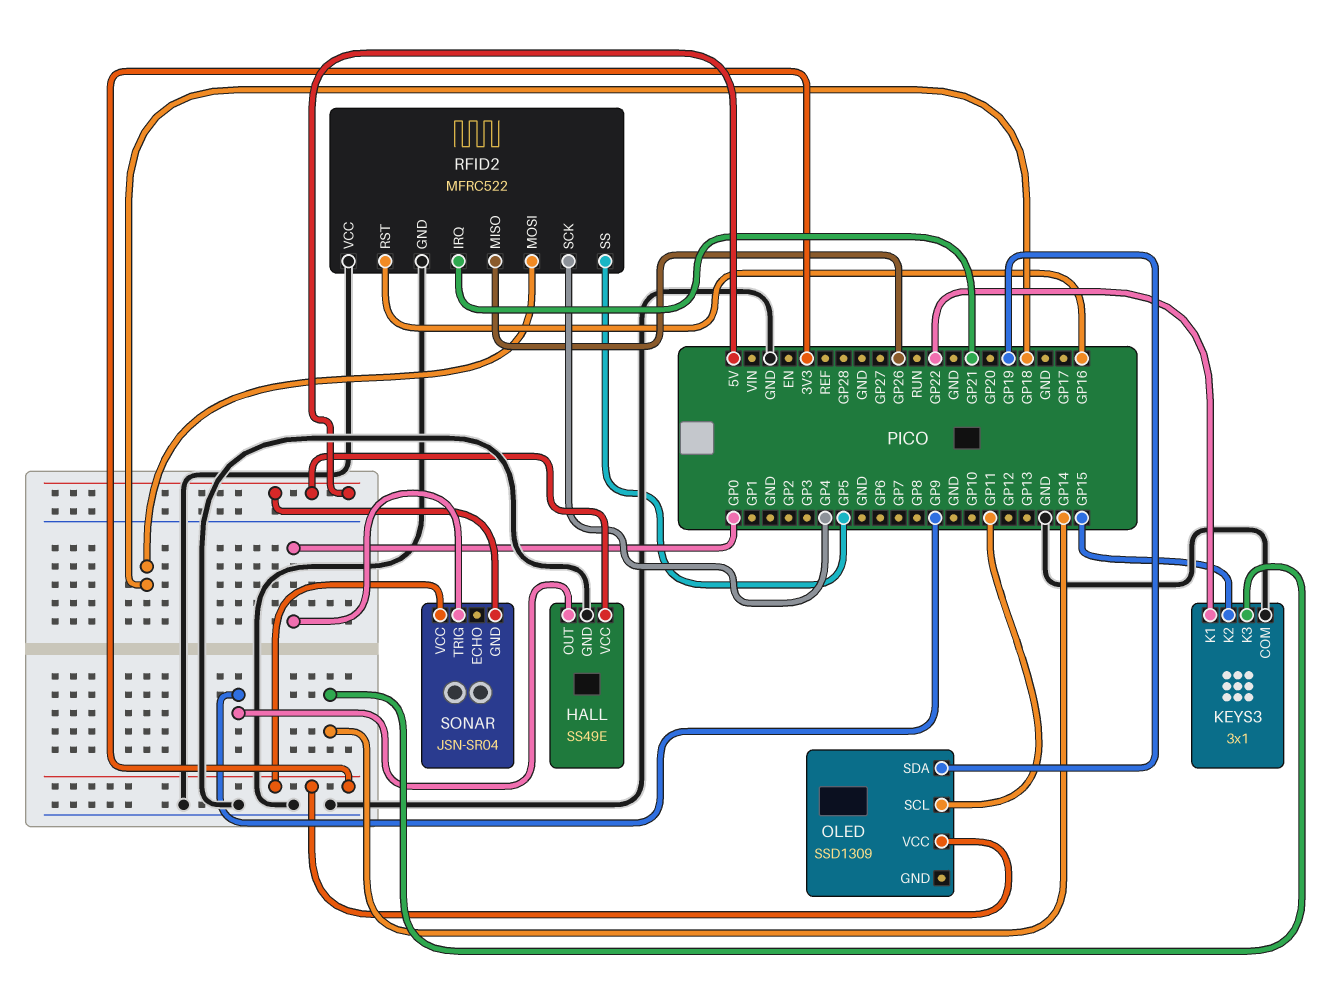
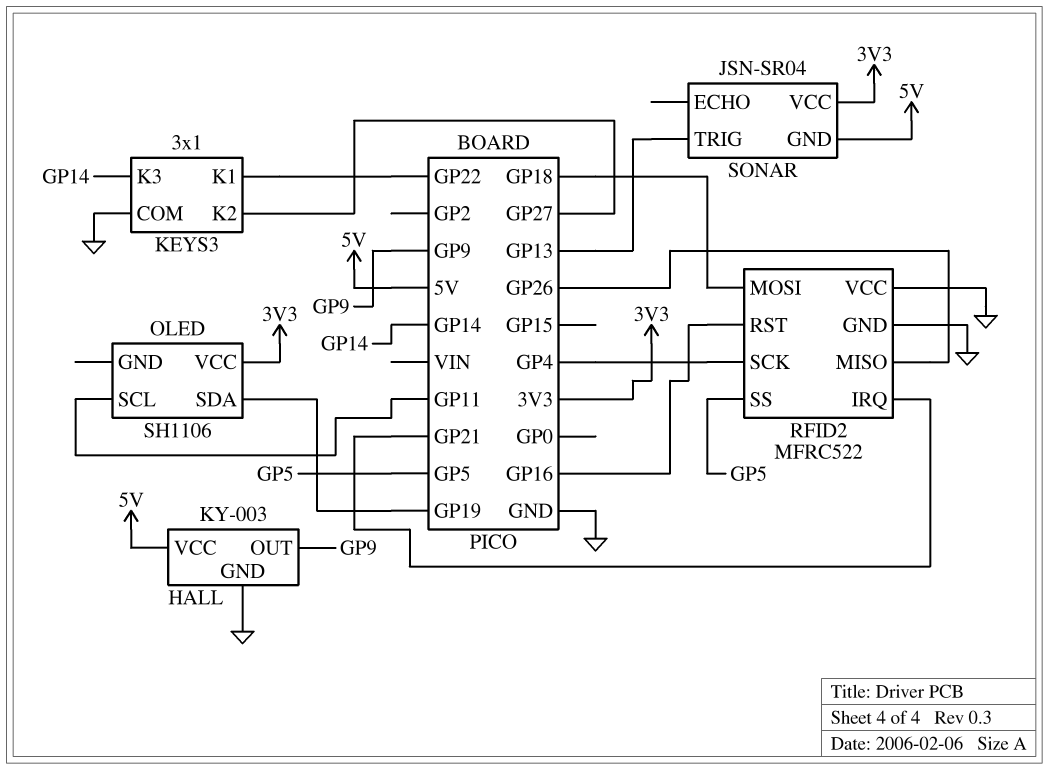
HALL: SS49E -> KY-003
KEYS3 pin K2: GP15 -> GP27
OLED: SSD1309 -> SH1106
SONAR pin TRIG: GP0 -> GP13

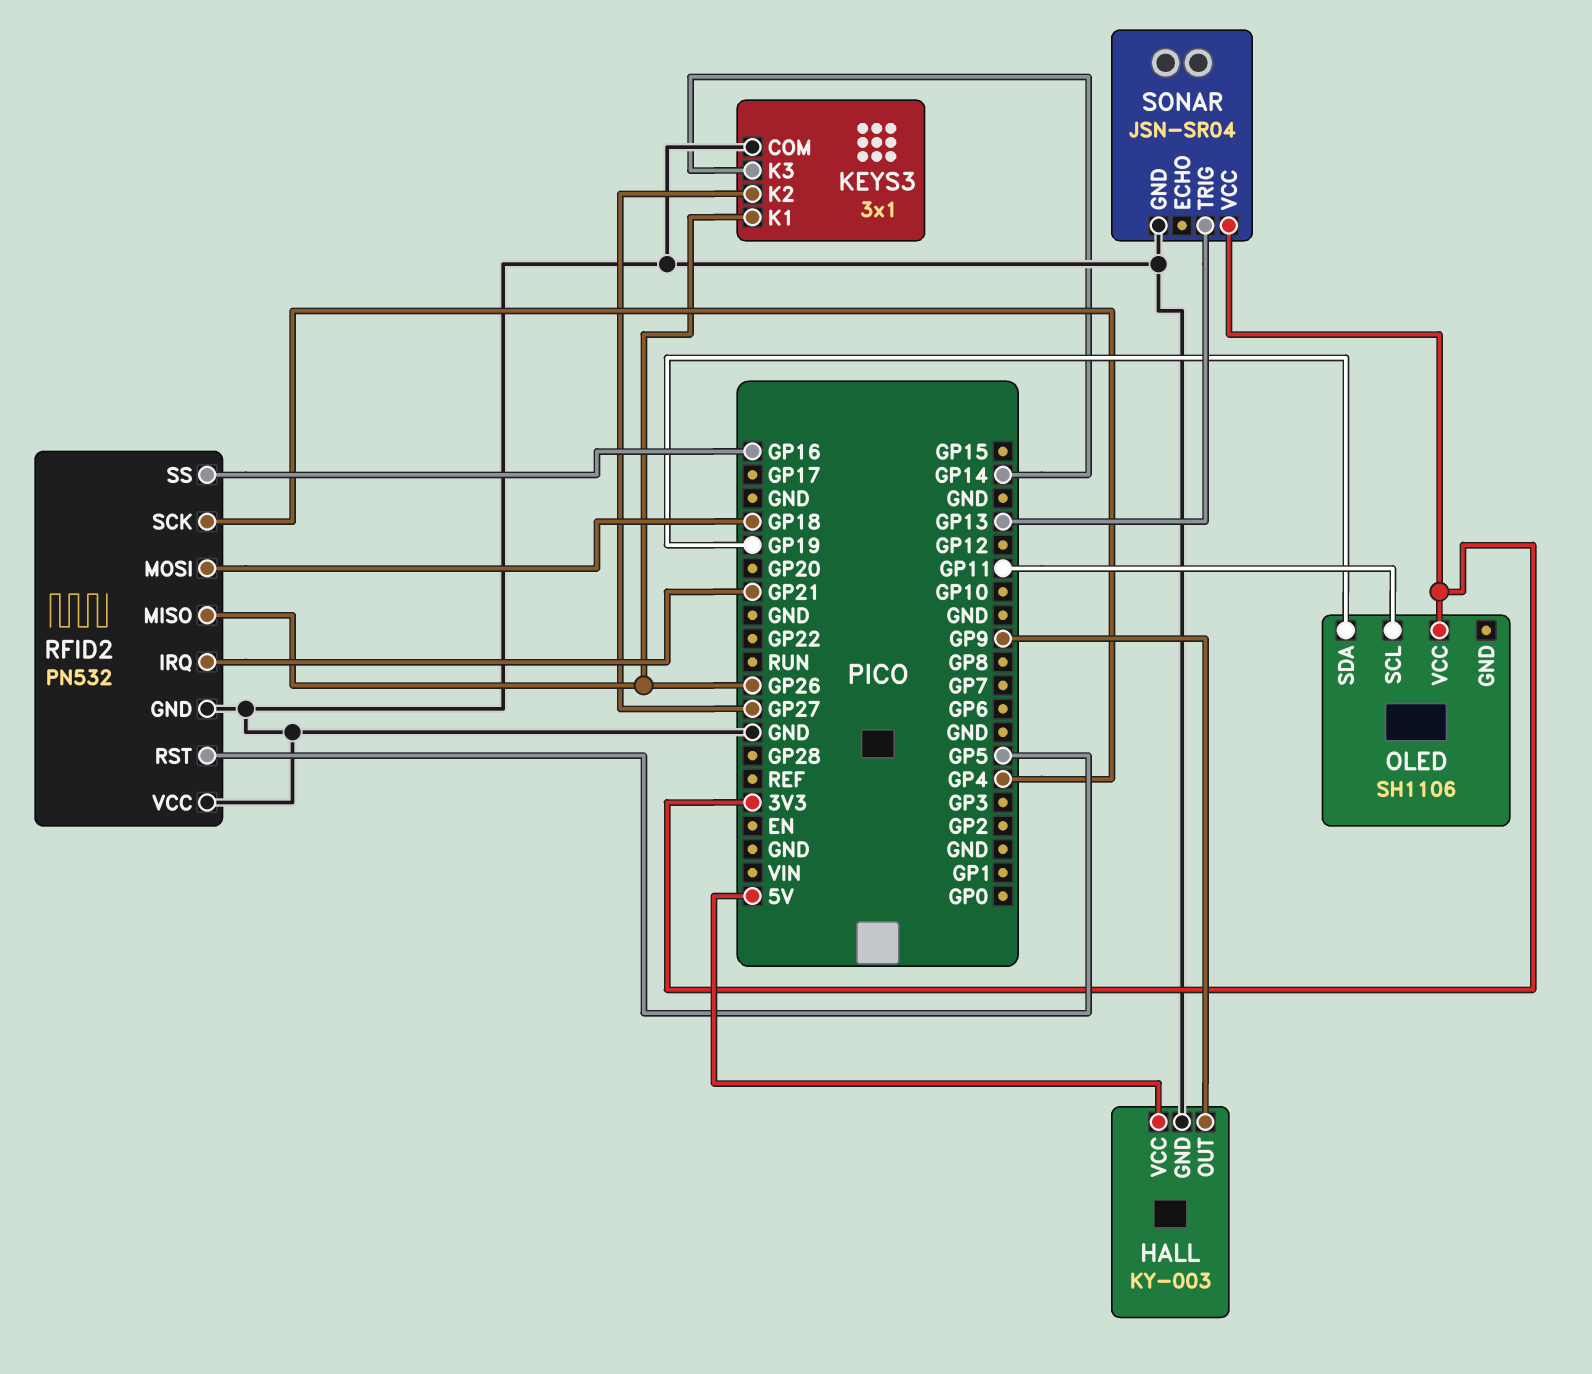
KEYS3 pin K1: GP22 -> GP26
RFID2: MFRC522 -> PN532
RFID2 pin RST: GP16 -> GP5
RFID2 pin SS: GP5 -> GP16
SONAR pin GND: 5V -> GND

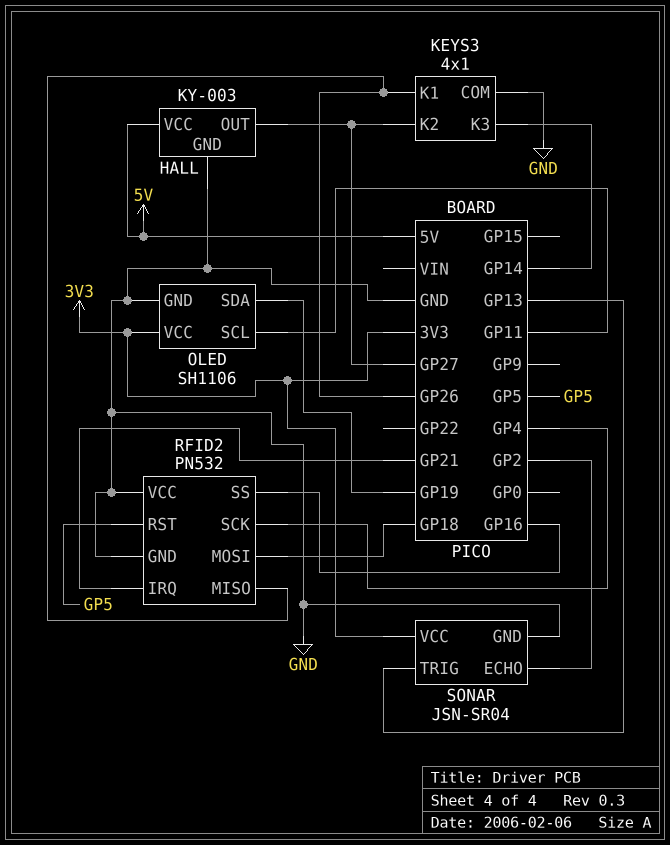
HALL pin OUT: GP9 -> GP27
KEYS3: 3x1 -> 4x1
OLED pin GND: none -> GND
SONAR pin ECHO: none -> GP2

